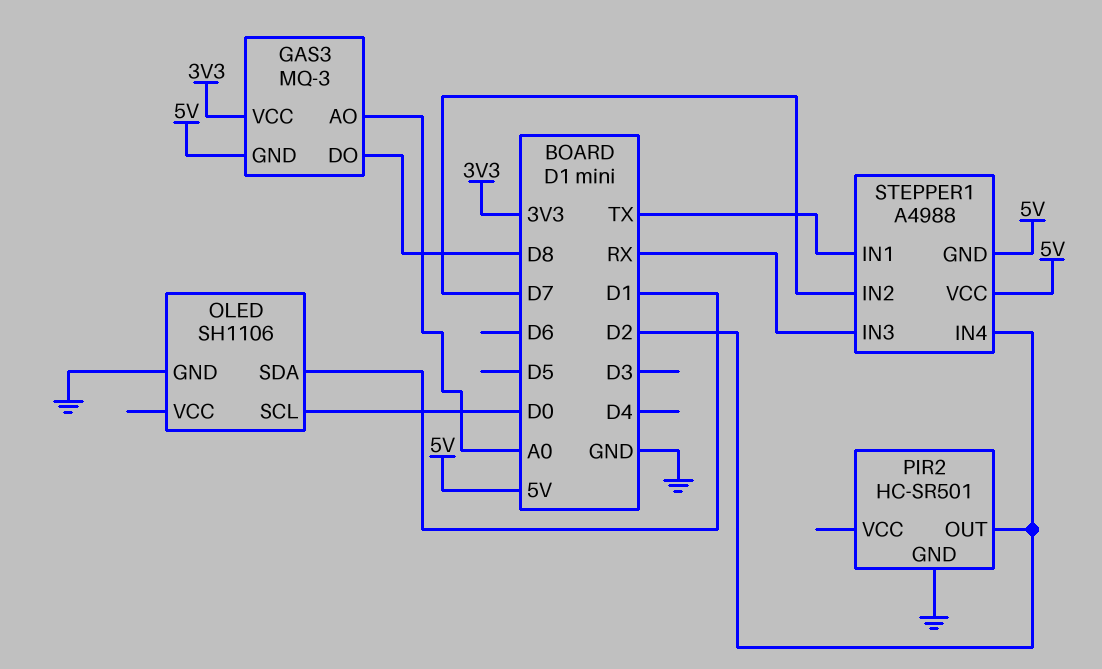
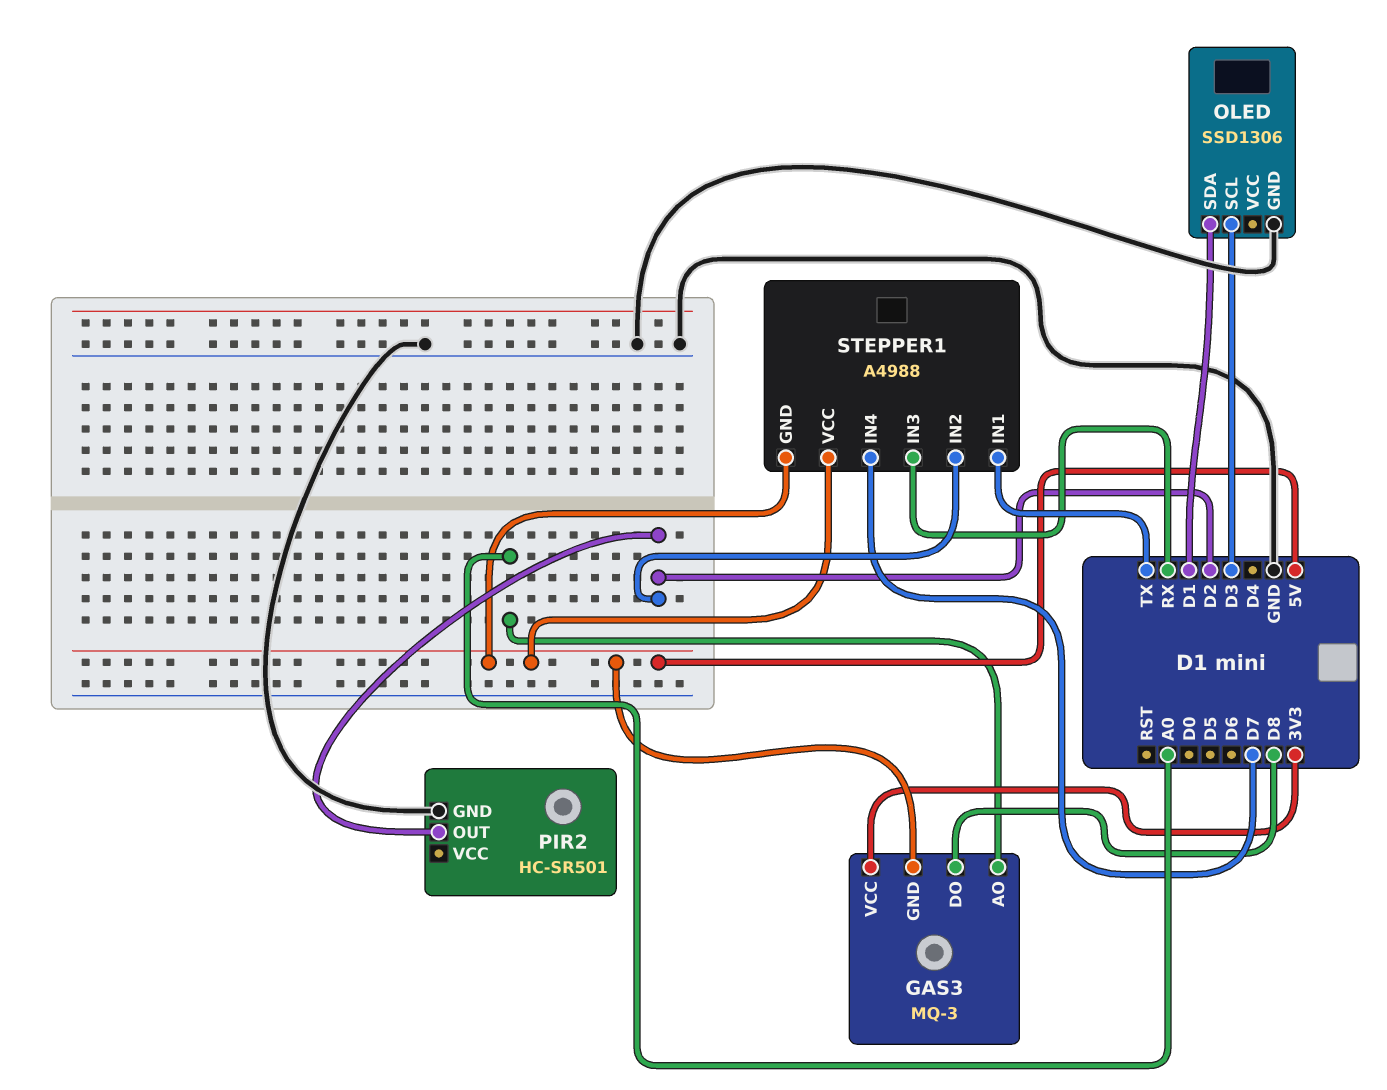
OLED: SH1106 -> SSD1306
OLED pin SCL: D0 -> D3
STEPPER1 pin IN2: D7 -> D2
STEPPER1 pin IN4: D2 -> D7

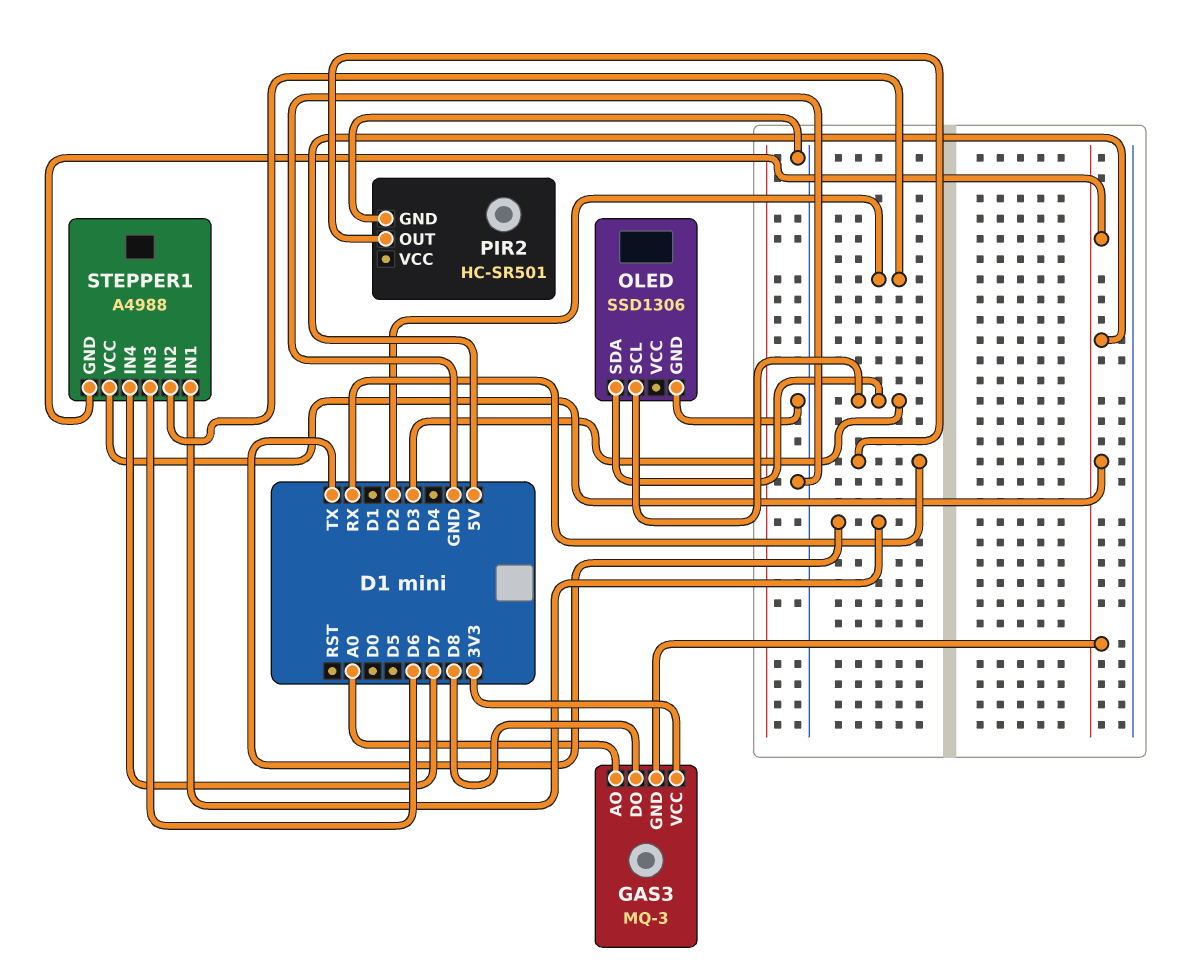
OLED pin SDA: D1 -> D3
PIR2 pin OUT: D2 -> RX
STEPPER1 pin IN3: RX -> D6

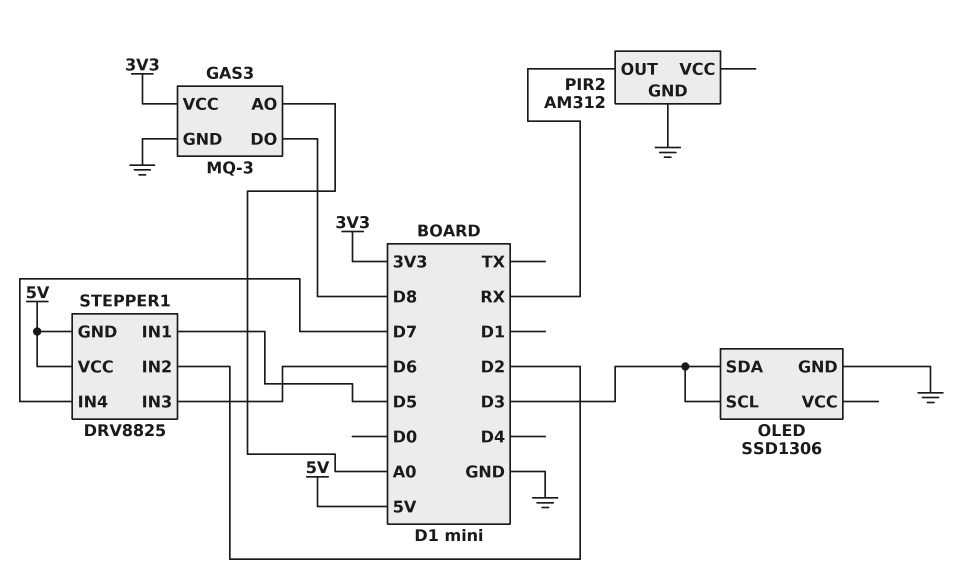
GAS3 pin GND: 5V -> GND
PIR2: HC-SR501 -> AM312
STEPPER1: A4988 -> DRV8825
STEPPER1 pin IN1: TX -> D5

